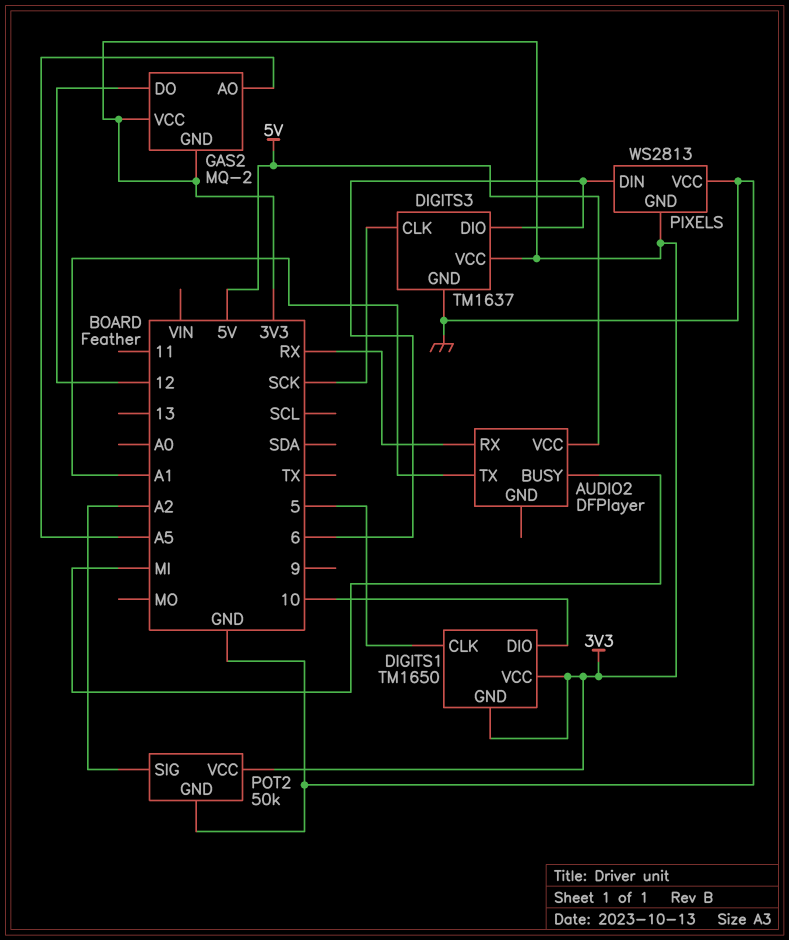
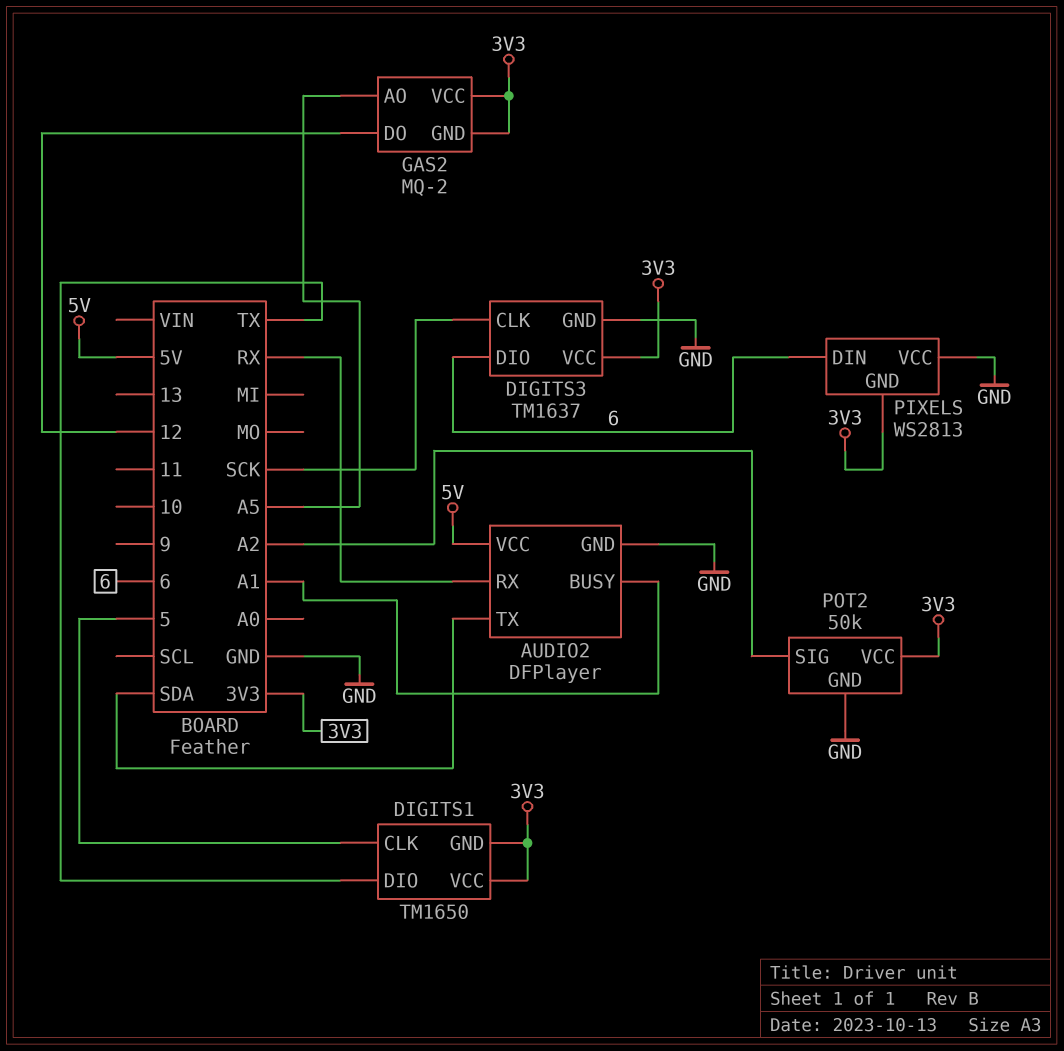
AUDIO2 pin BUSY: MI -> A1
AUDIO2 pin GND: none -> GND
AUDIO2 pin TX: A1 -> SDA
DIGITS1 pin DIO: 10 -> TX

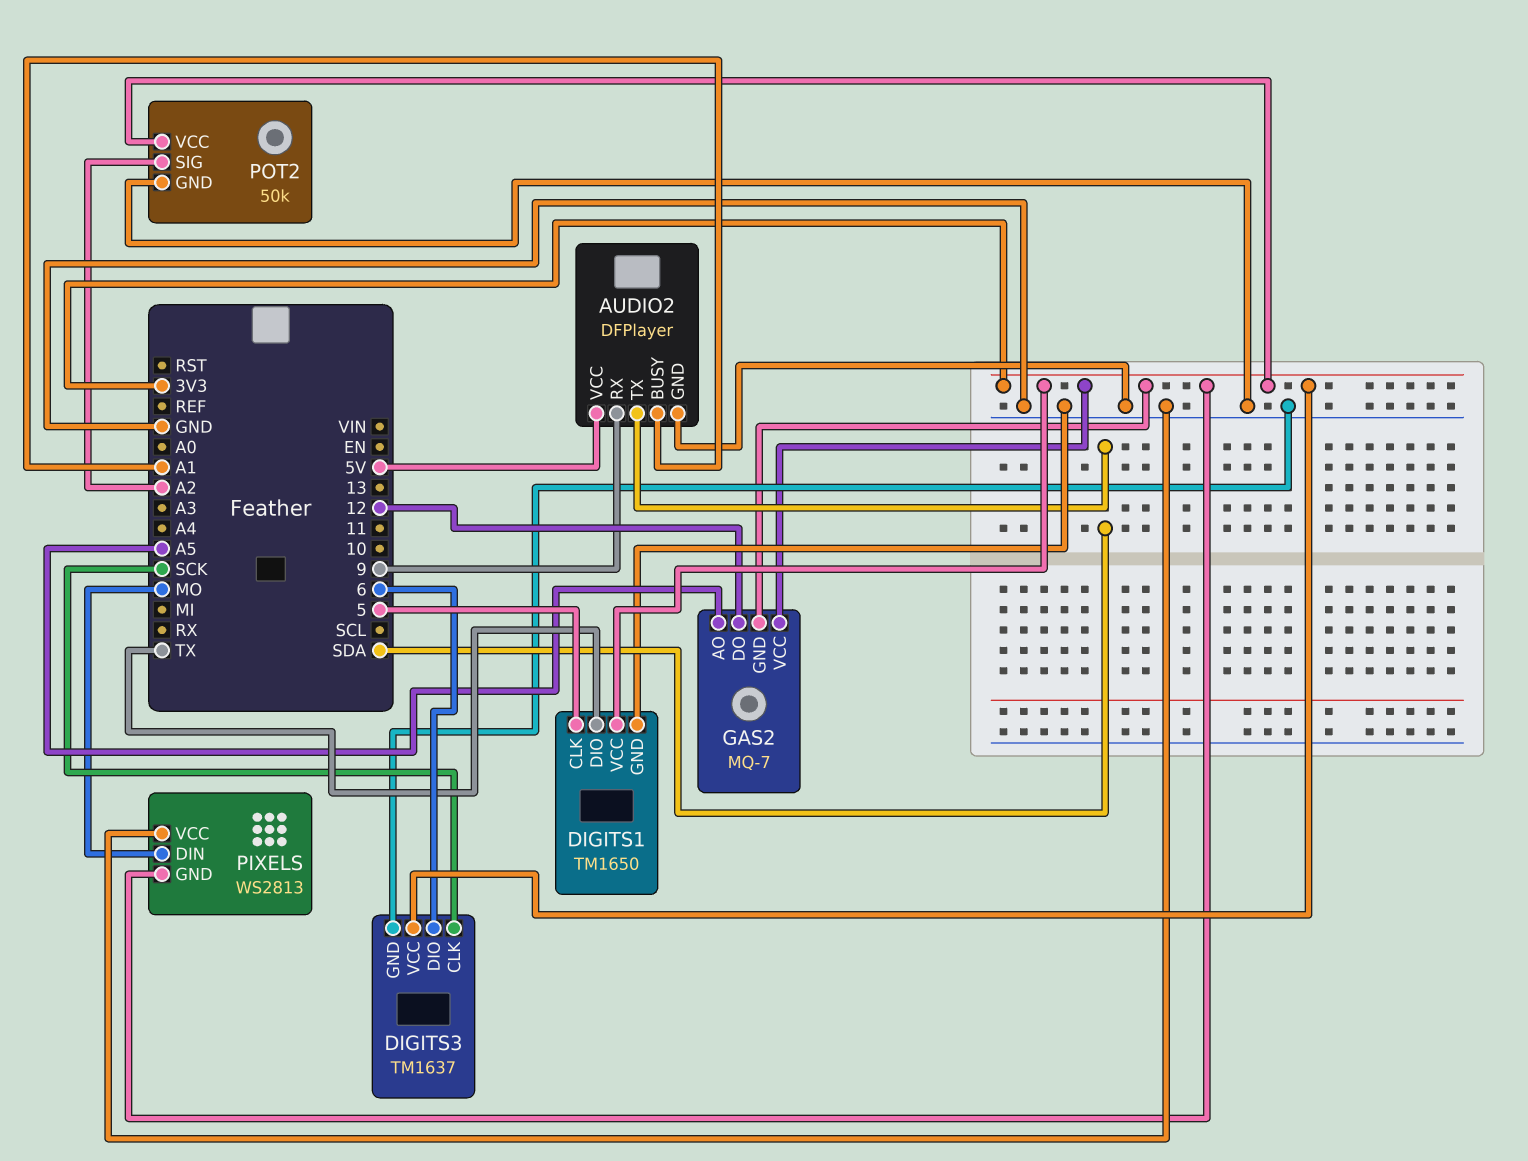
AUDIO2 pin RX: RX -> 9
DIGITS1 pin GND: 3V3 -> GND
GAS2: MQ-2 -> MQ-7
PIXELS pin DIN: 6 -> MO

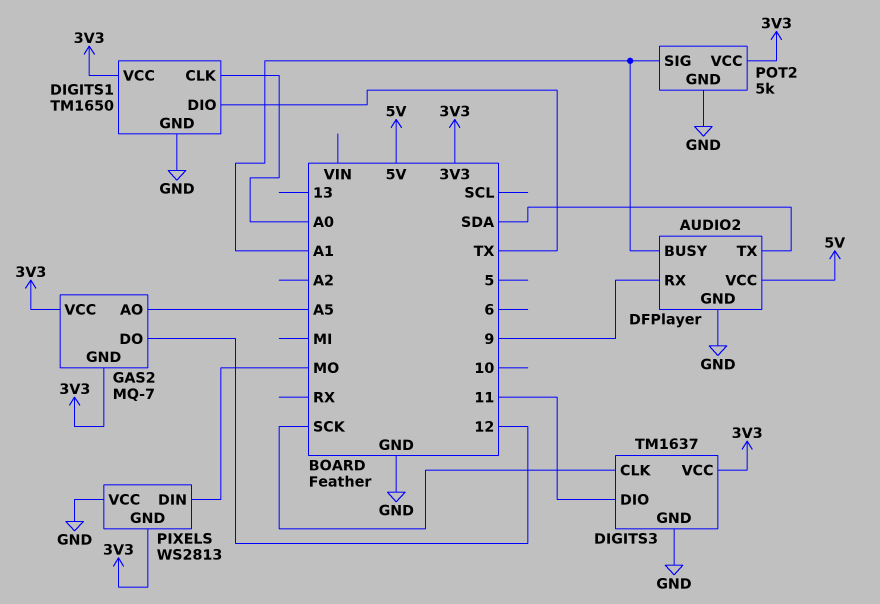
DIGITS1 pin CLK: 5 -> A0
DIGITS3 pin DIO: 6 -> 11
POT2: 50k -> 5k
POT2 pin SIG: A2 -> A1

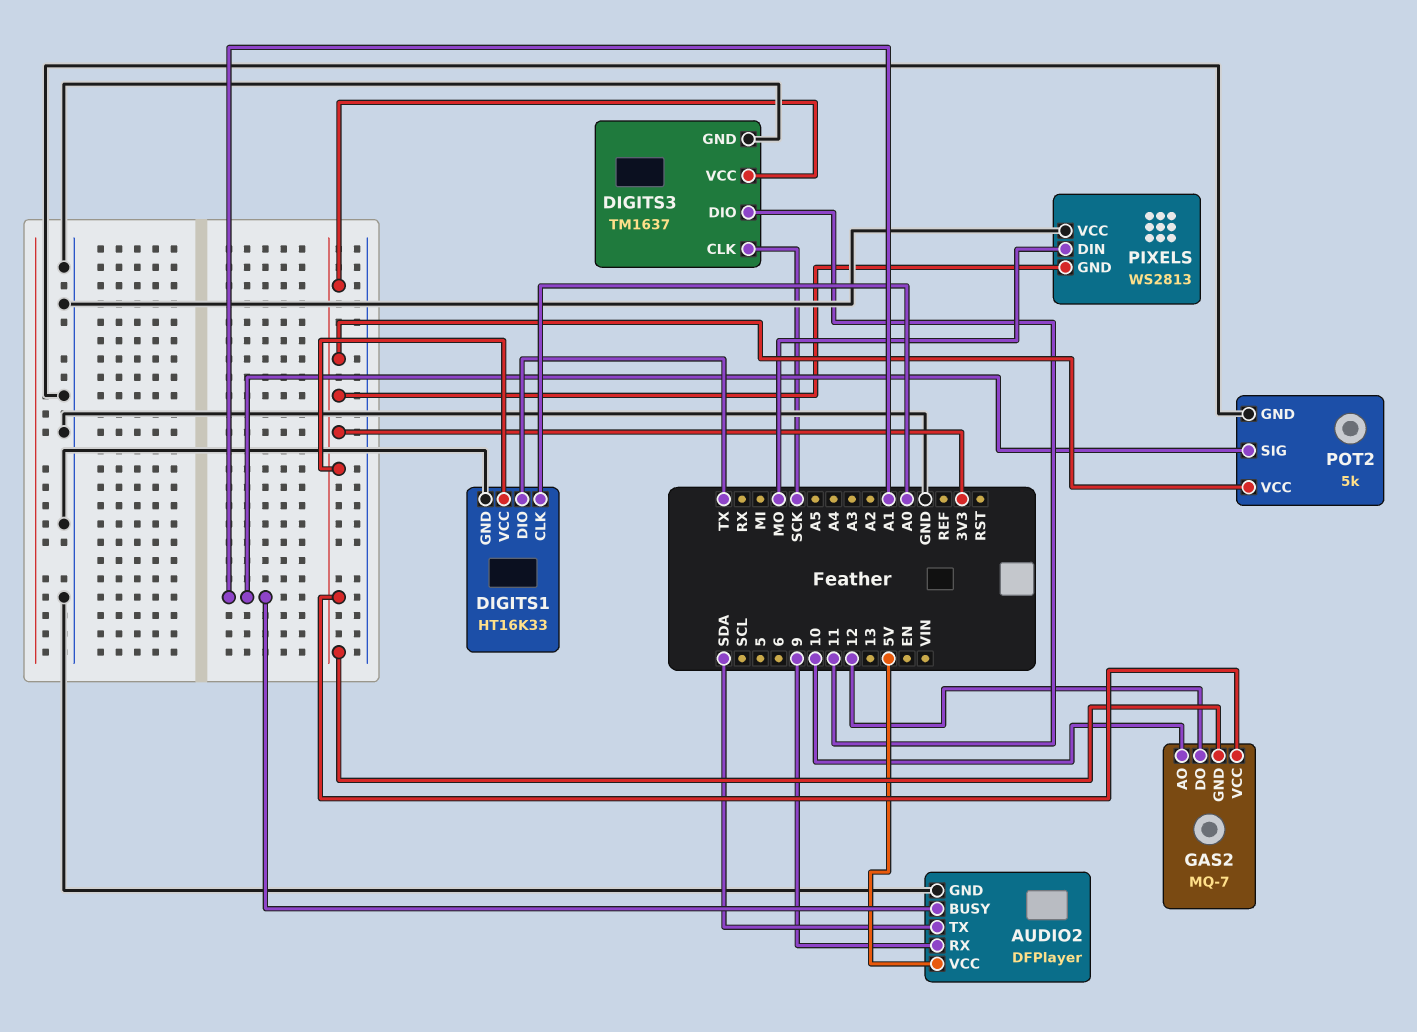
DIGITS1: TM1650 -> HT16K33
GAS2 pin AO: A5 -> 10

